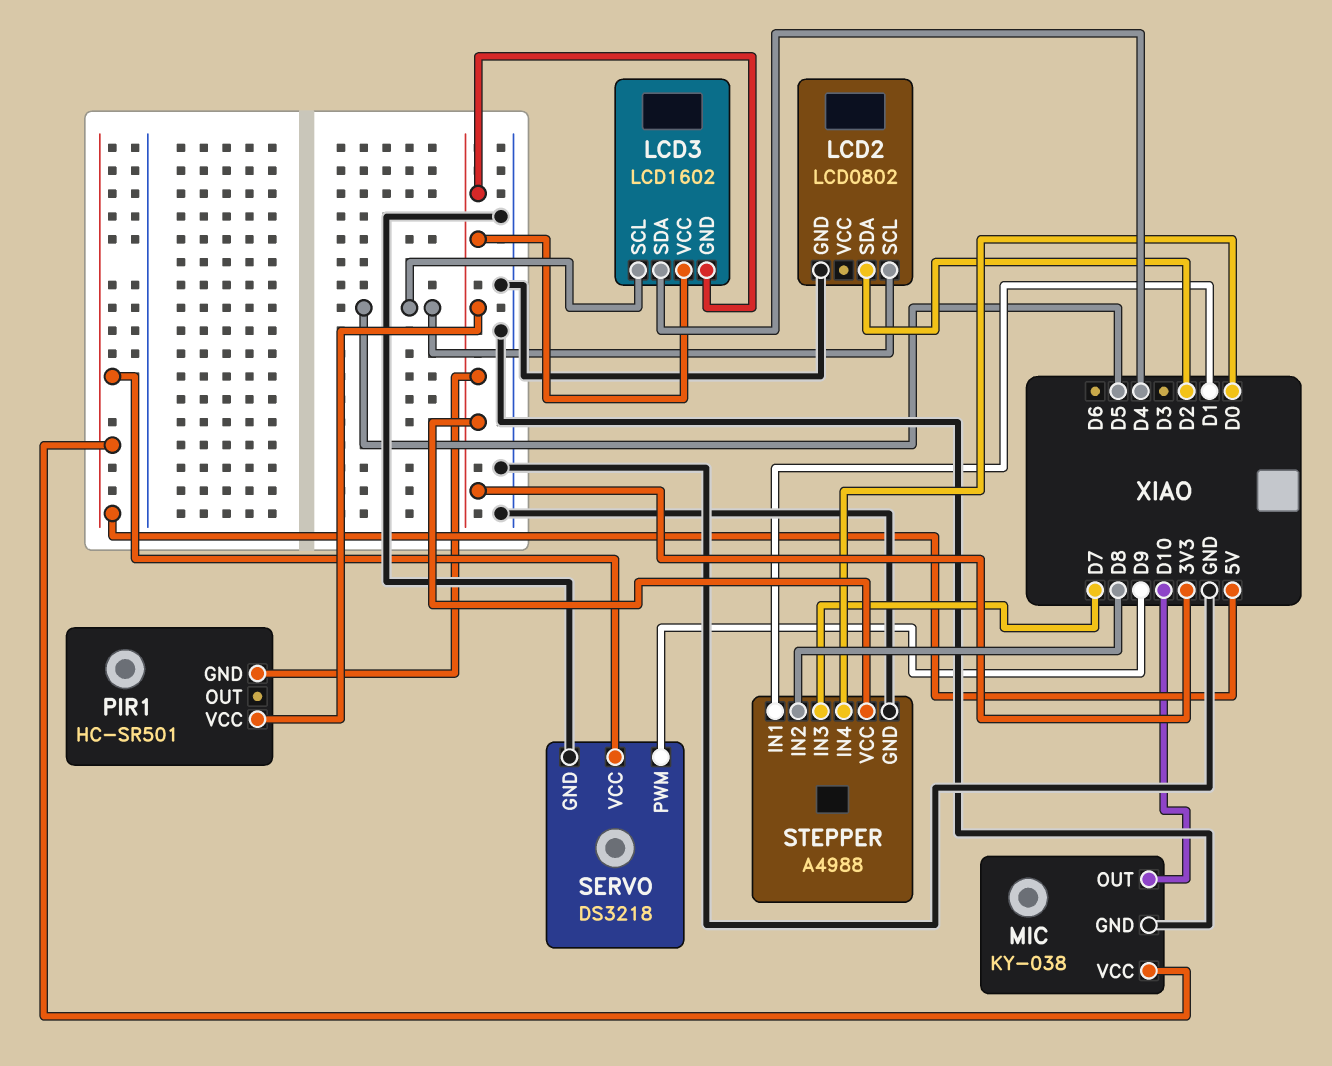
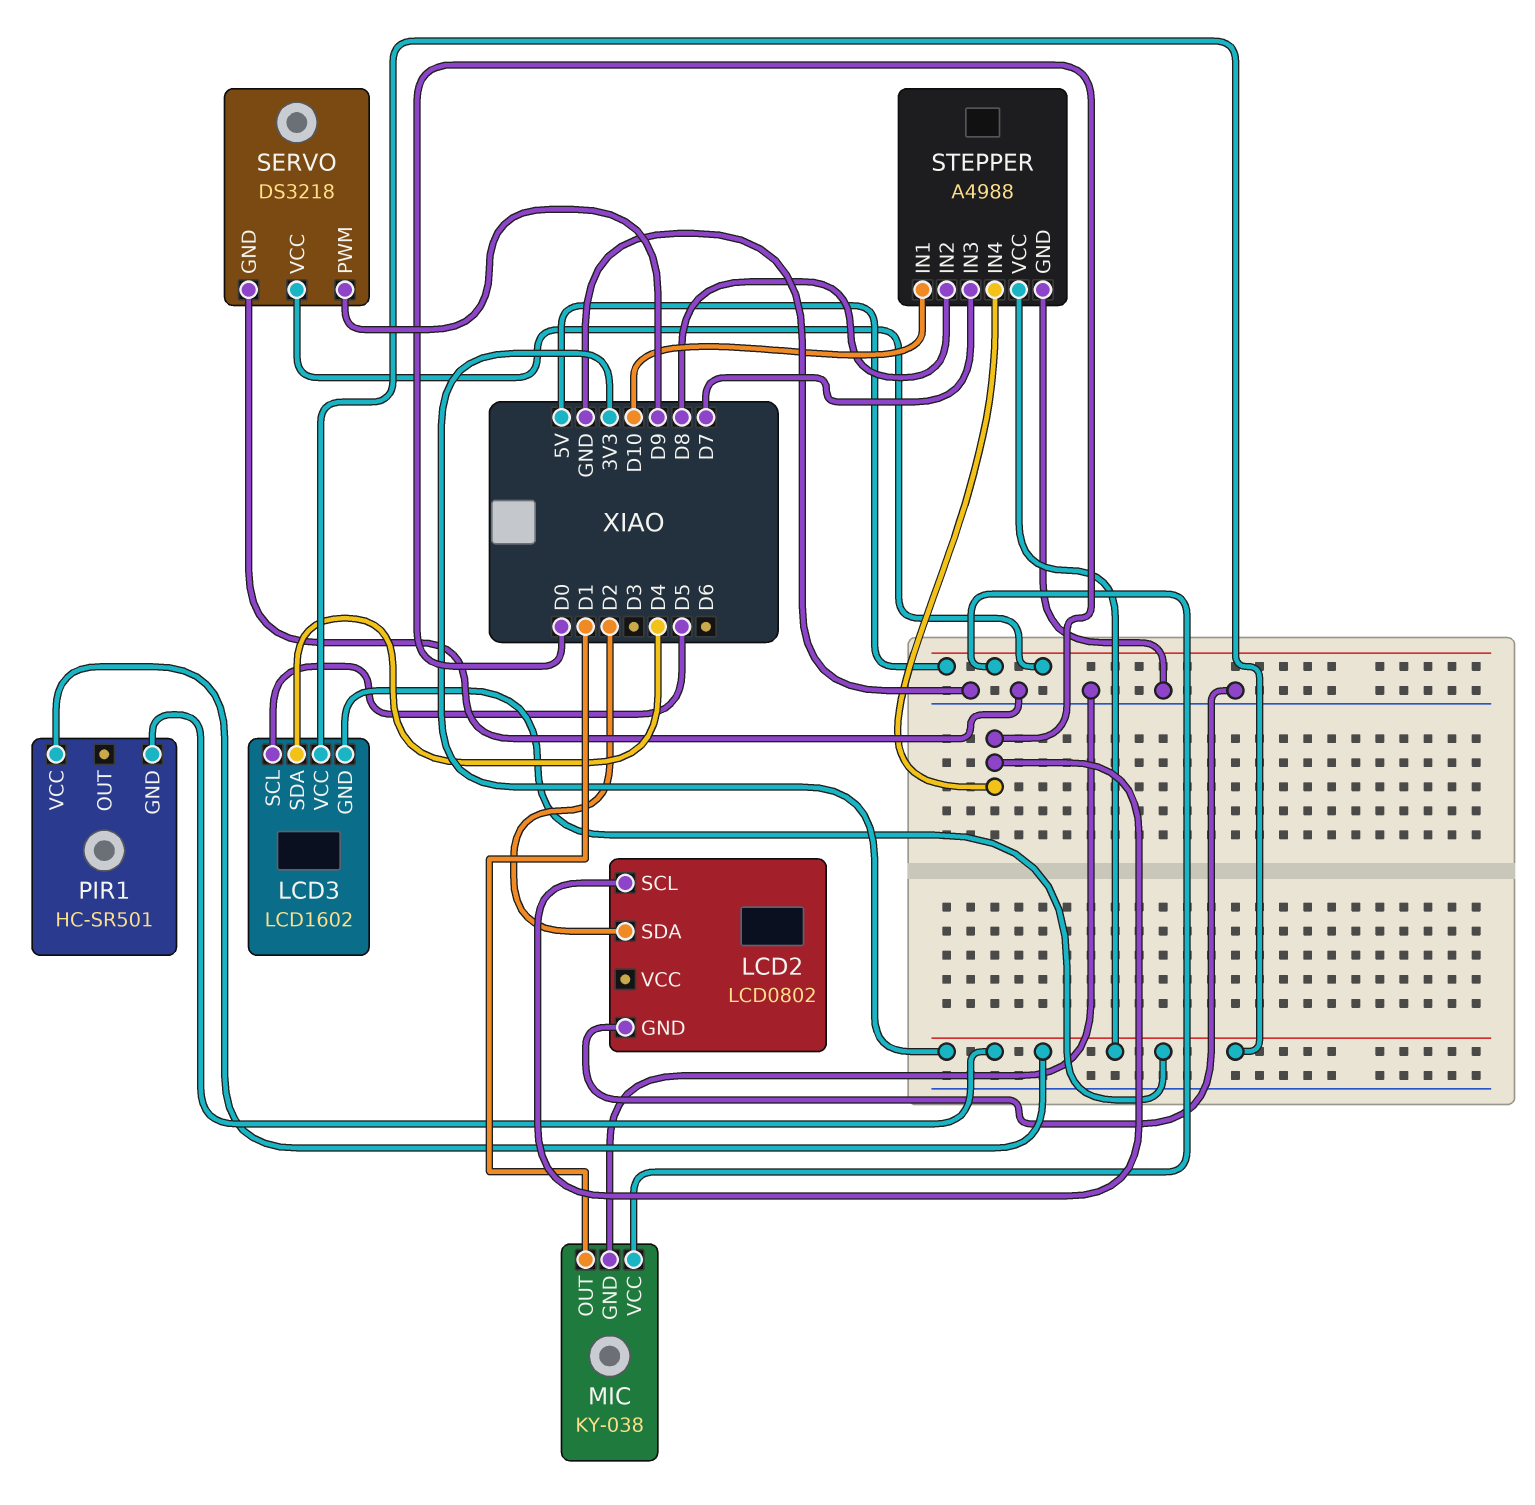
LCD2 pin SCL: D5 -> D0
MIC pin OUT: D10 -> D1
STEPPER pin IN1: D1 -> D10

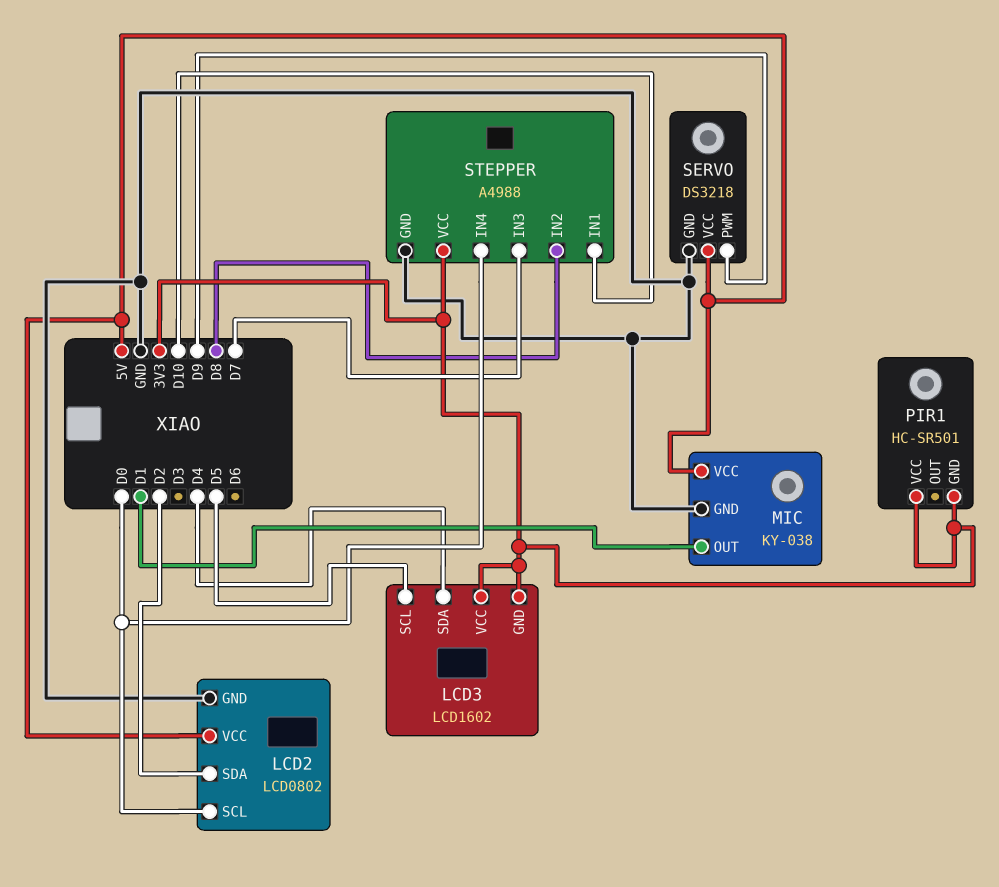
LCD2 pin VCC: none -> 5V

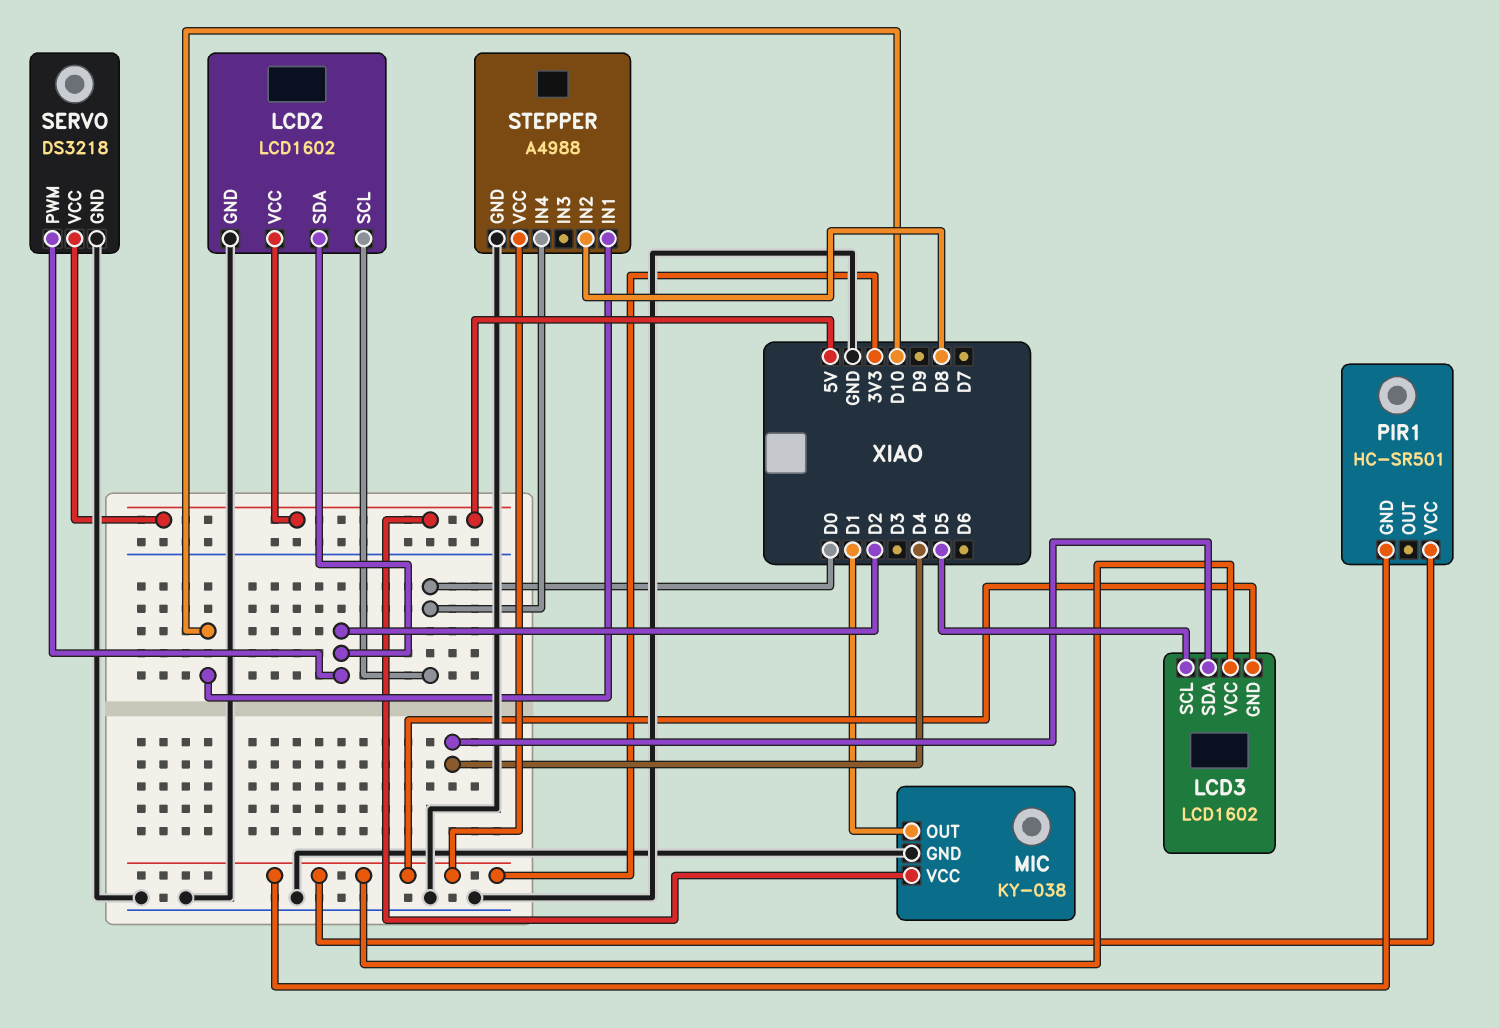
LCD2: LCD0802 -> LCD1602
SERVO pin PWM: D9 -> D2
STEPPER pin IN3: D7 -> none

